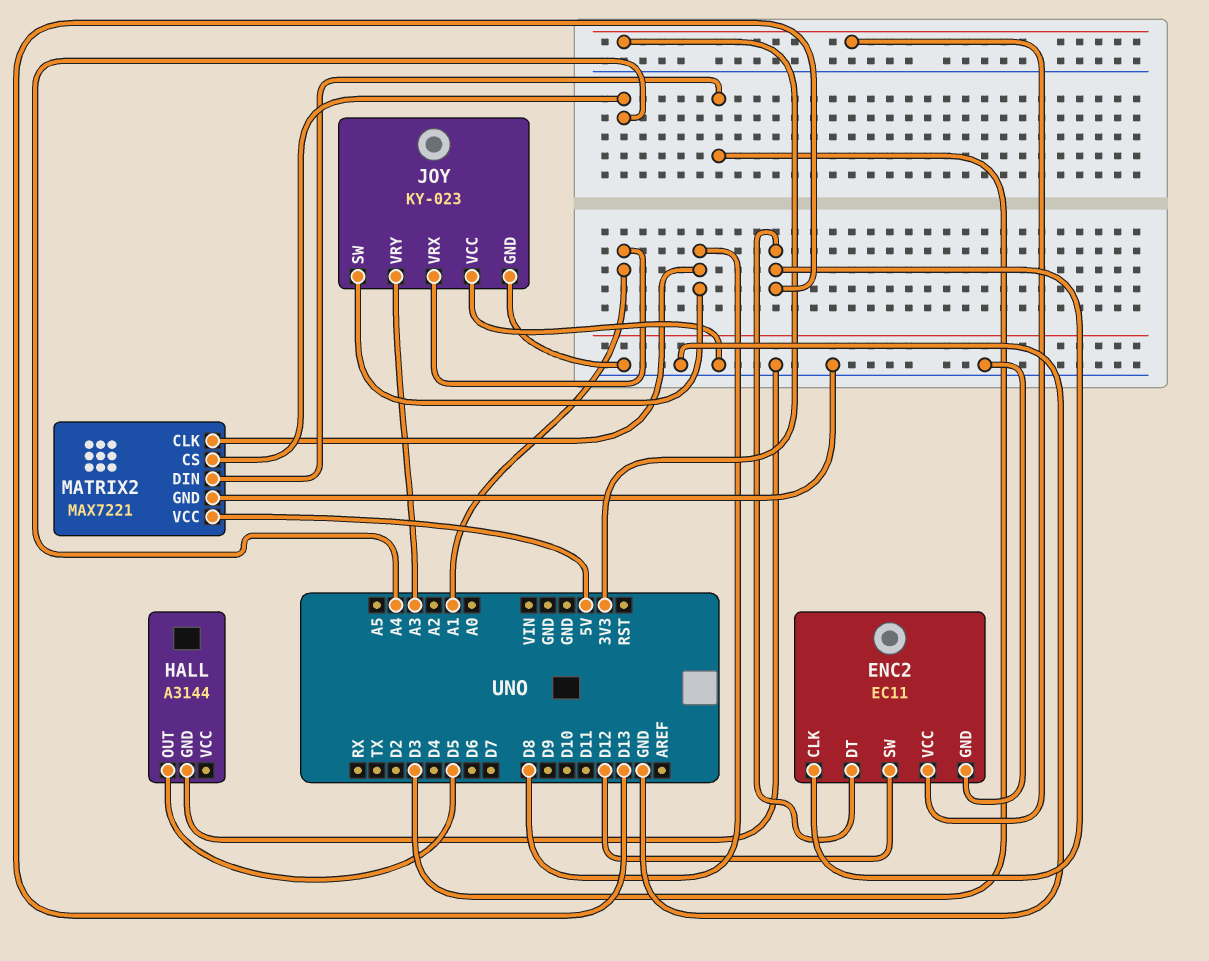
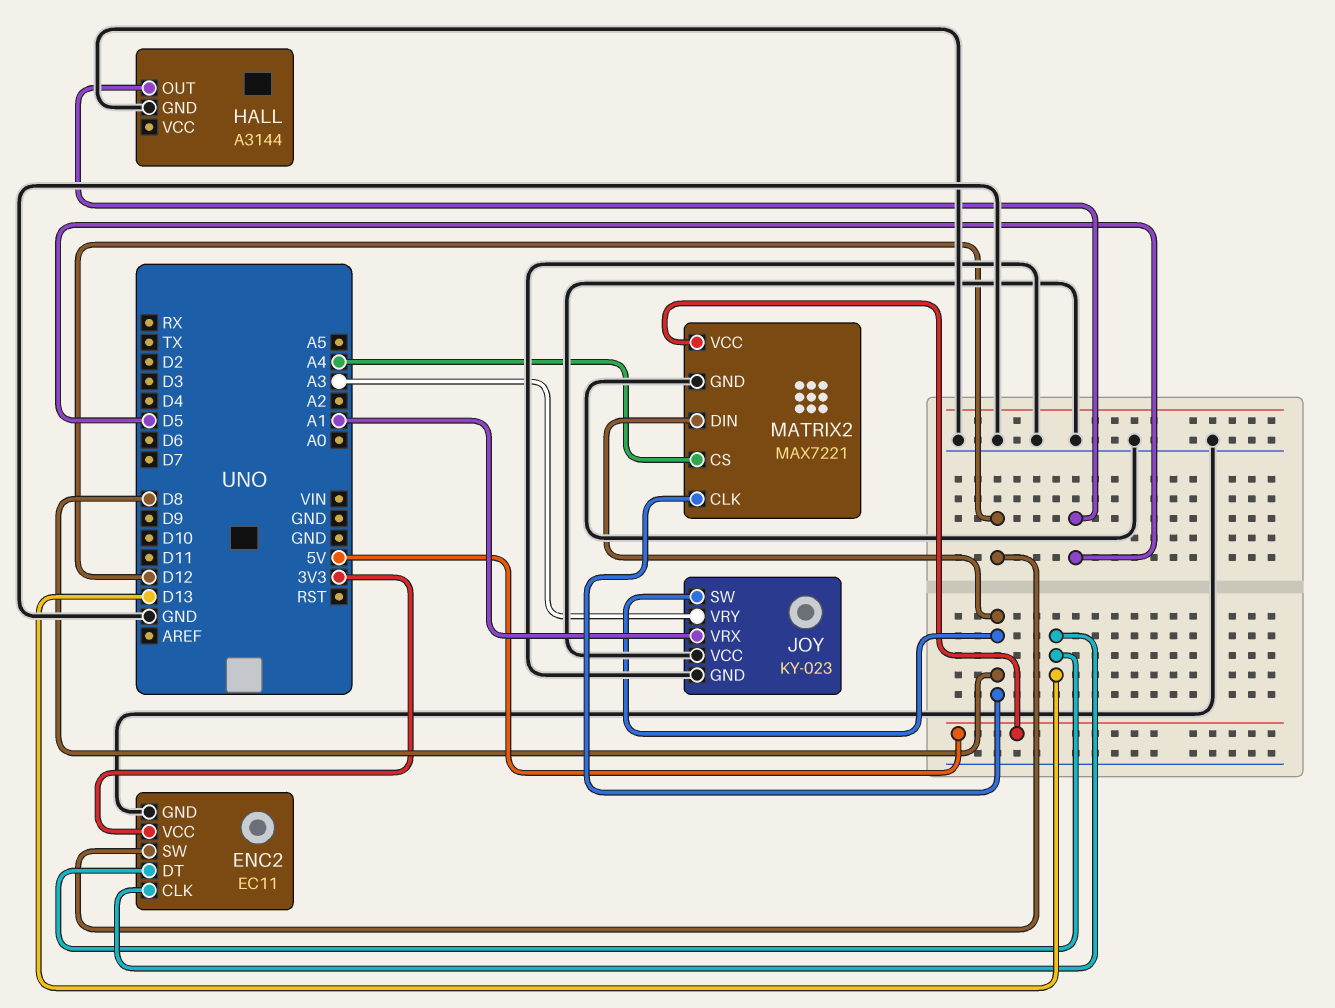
MATRIX2 pin DIN: D3 -> D8

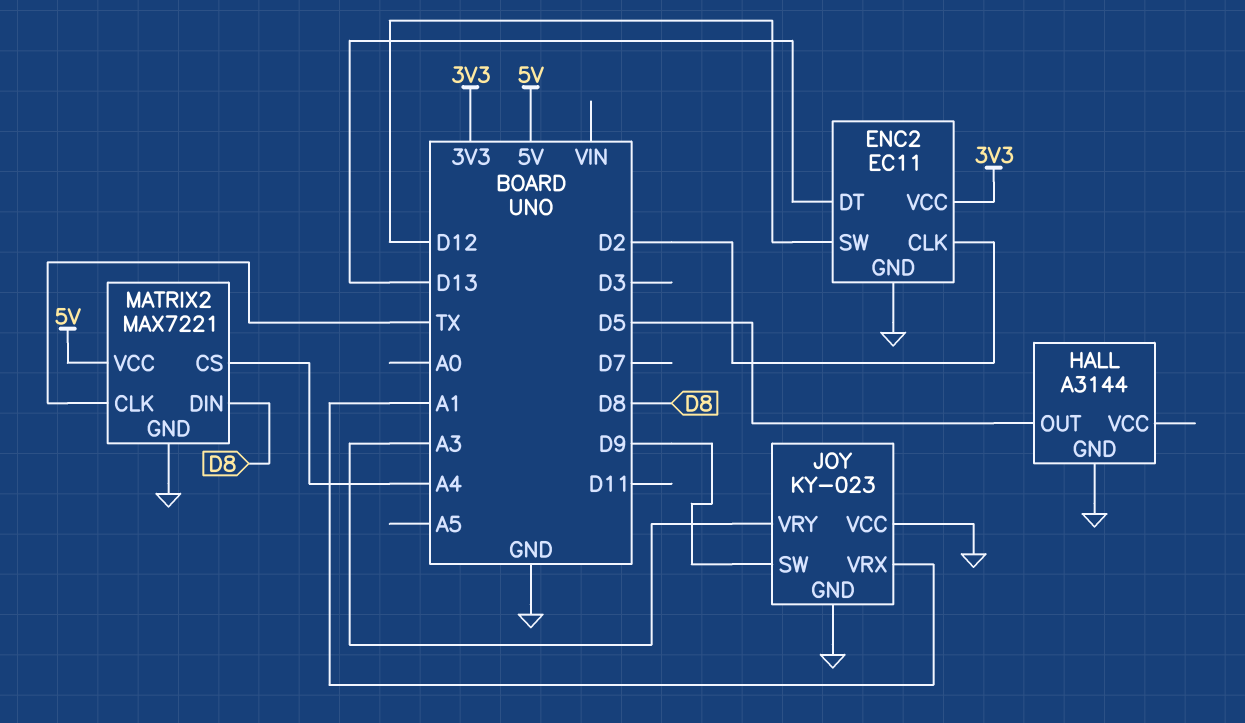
ENC2 pin CLK: D13 -> D2
JOY pin SW: D8 -> D9
MATRIX2 pin CLK: D8 -> TX

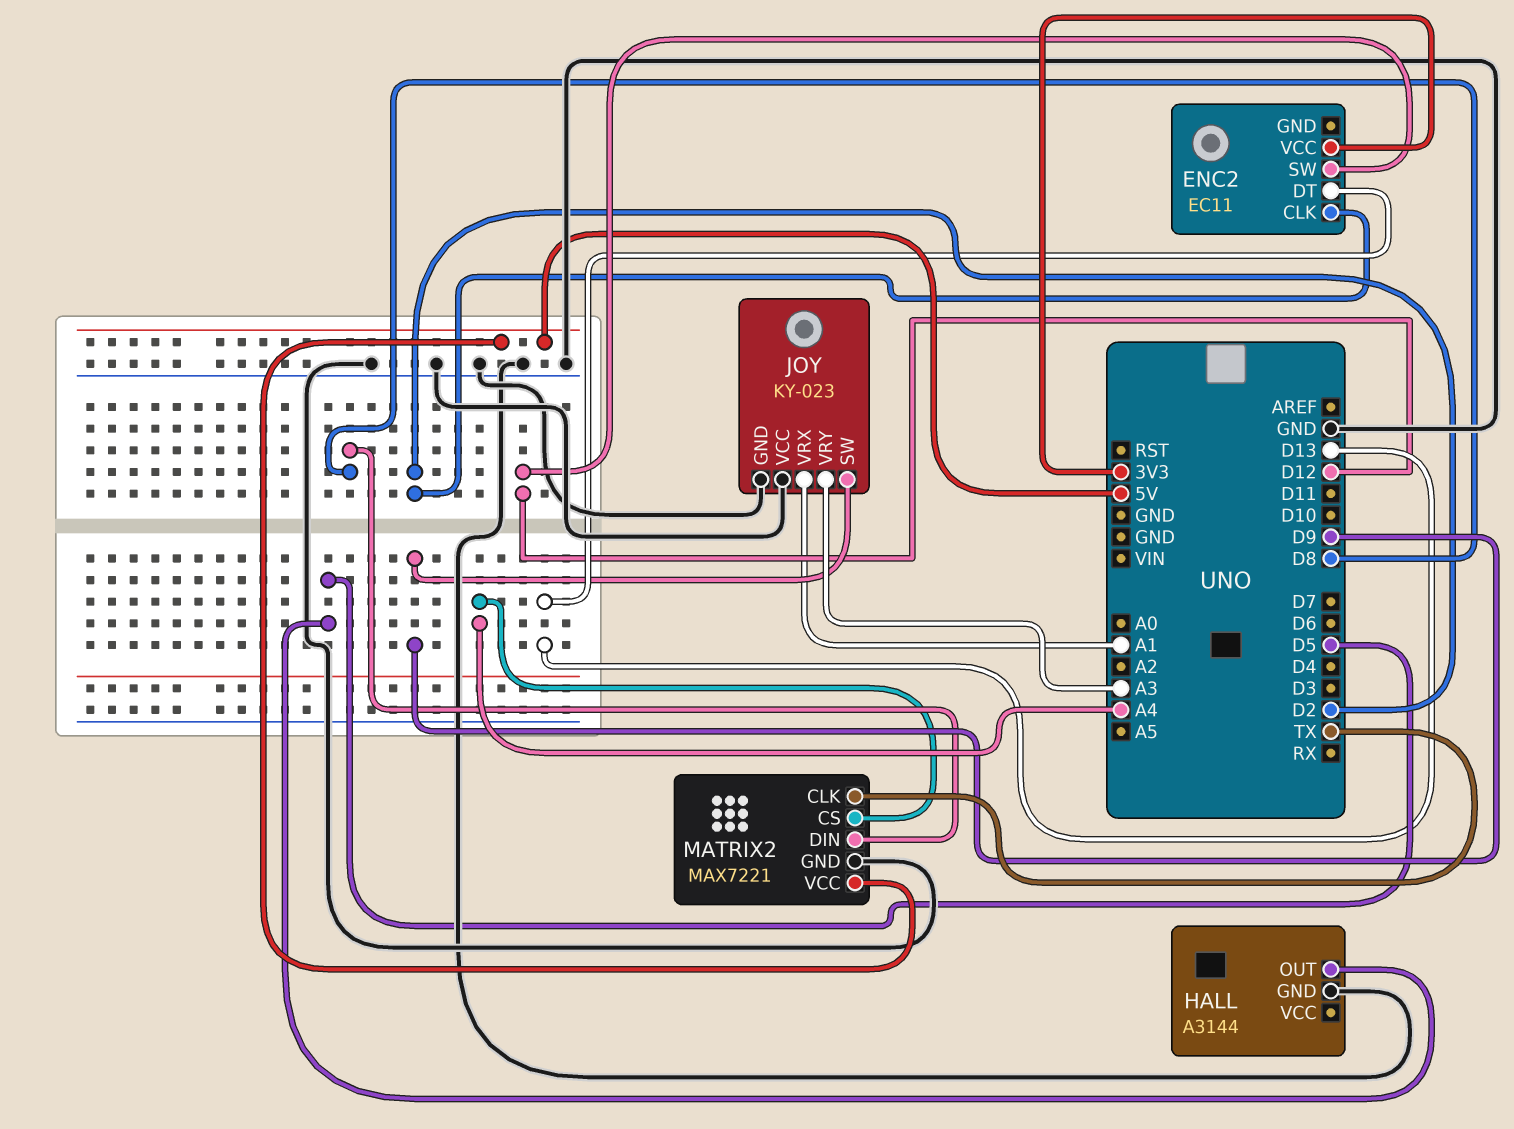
ENC2 pin GND: GND -> none

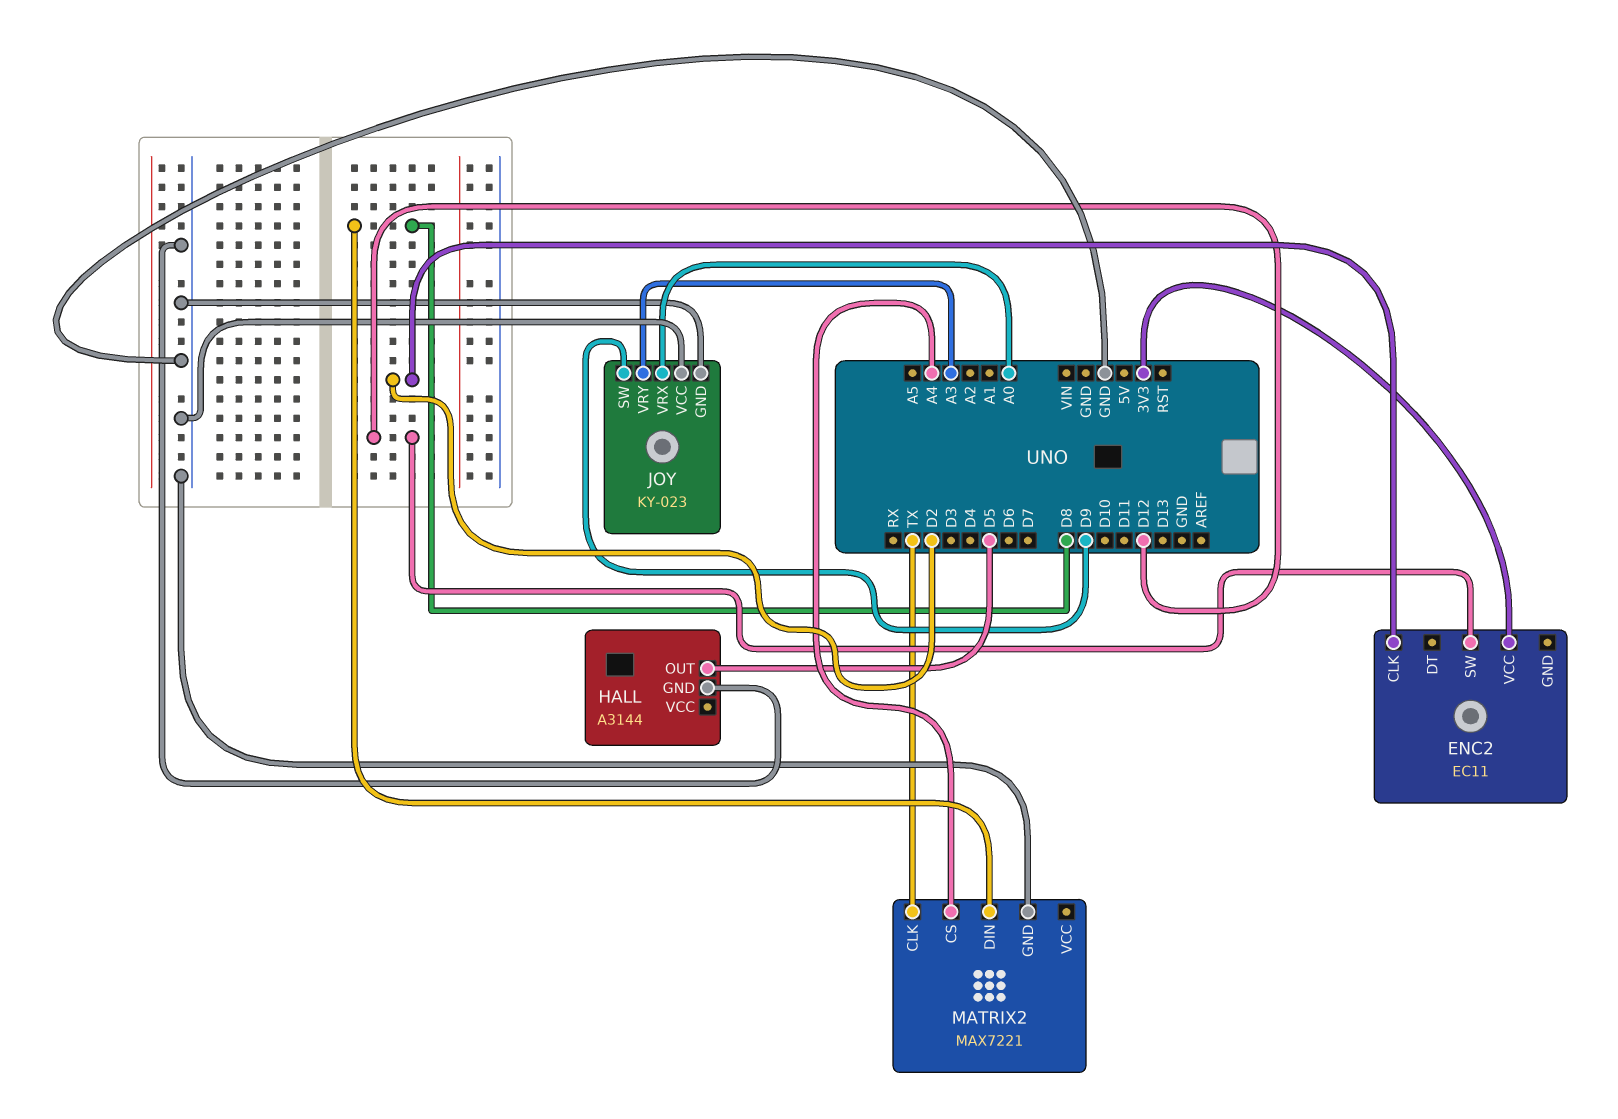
ENC2 pin DT: D13 -> none
JOY pin VRX: A1 -> A0
MATRIX2 pin VCC: 5V -> none

